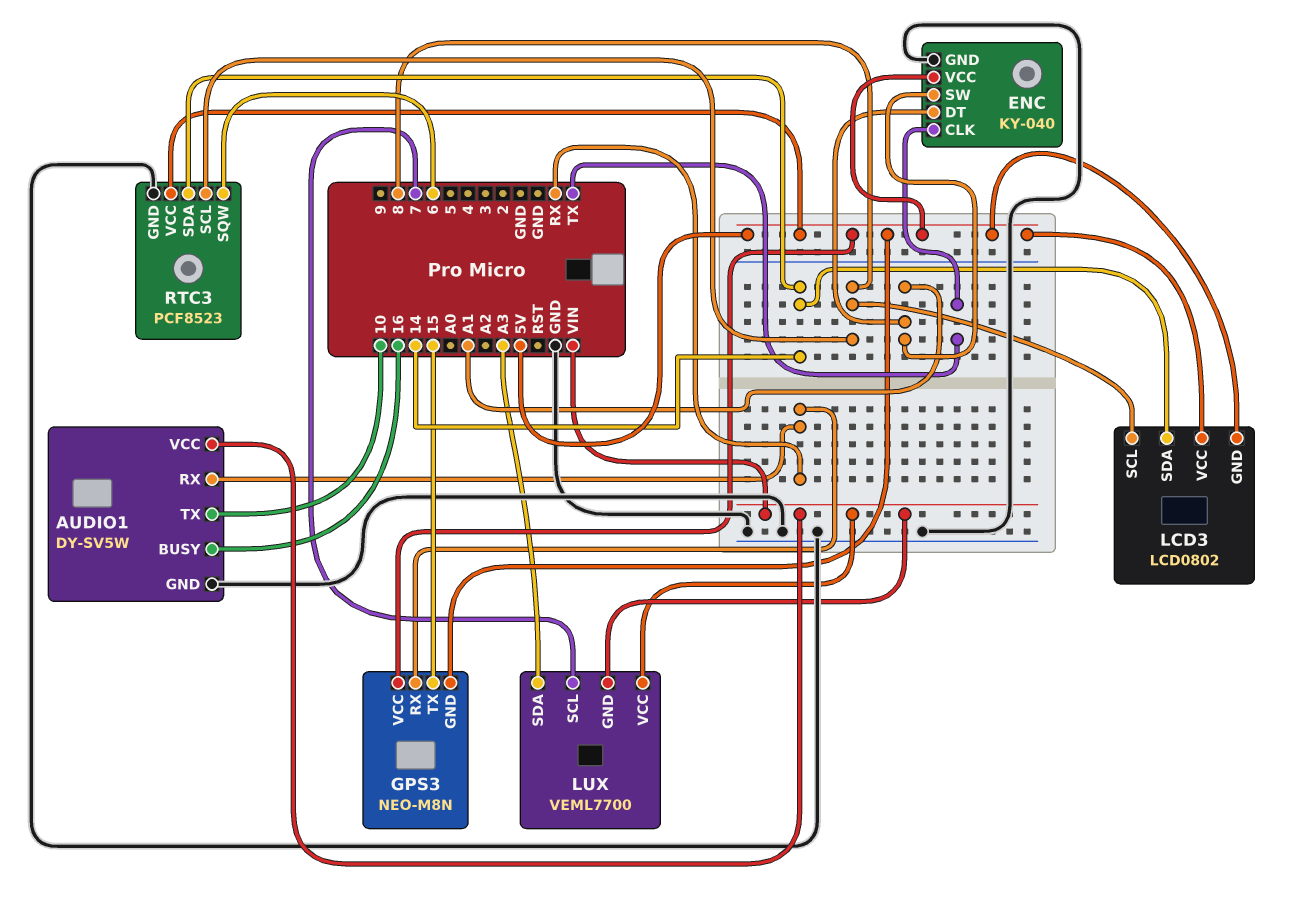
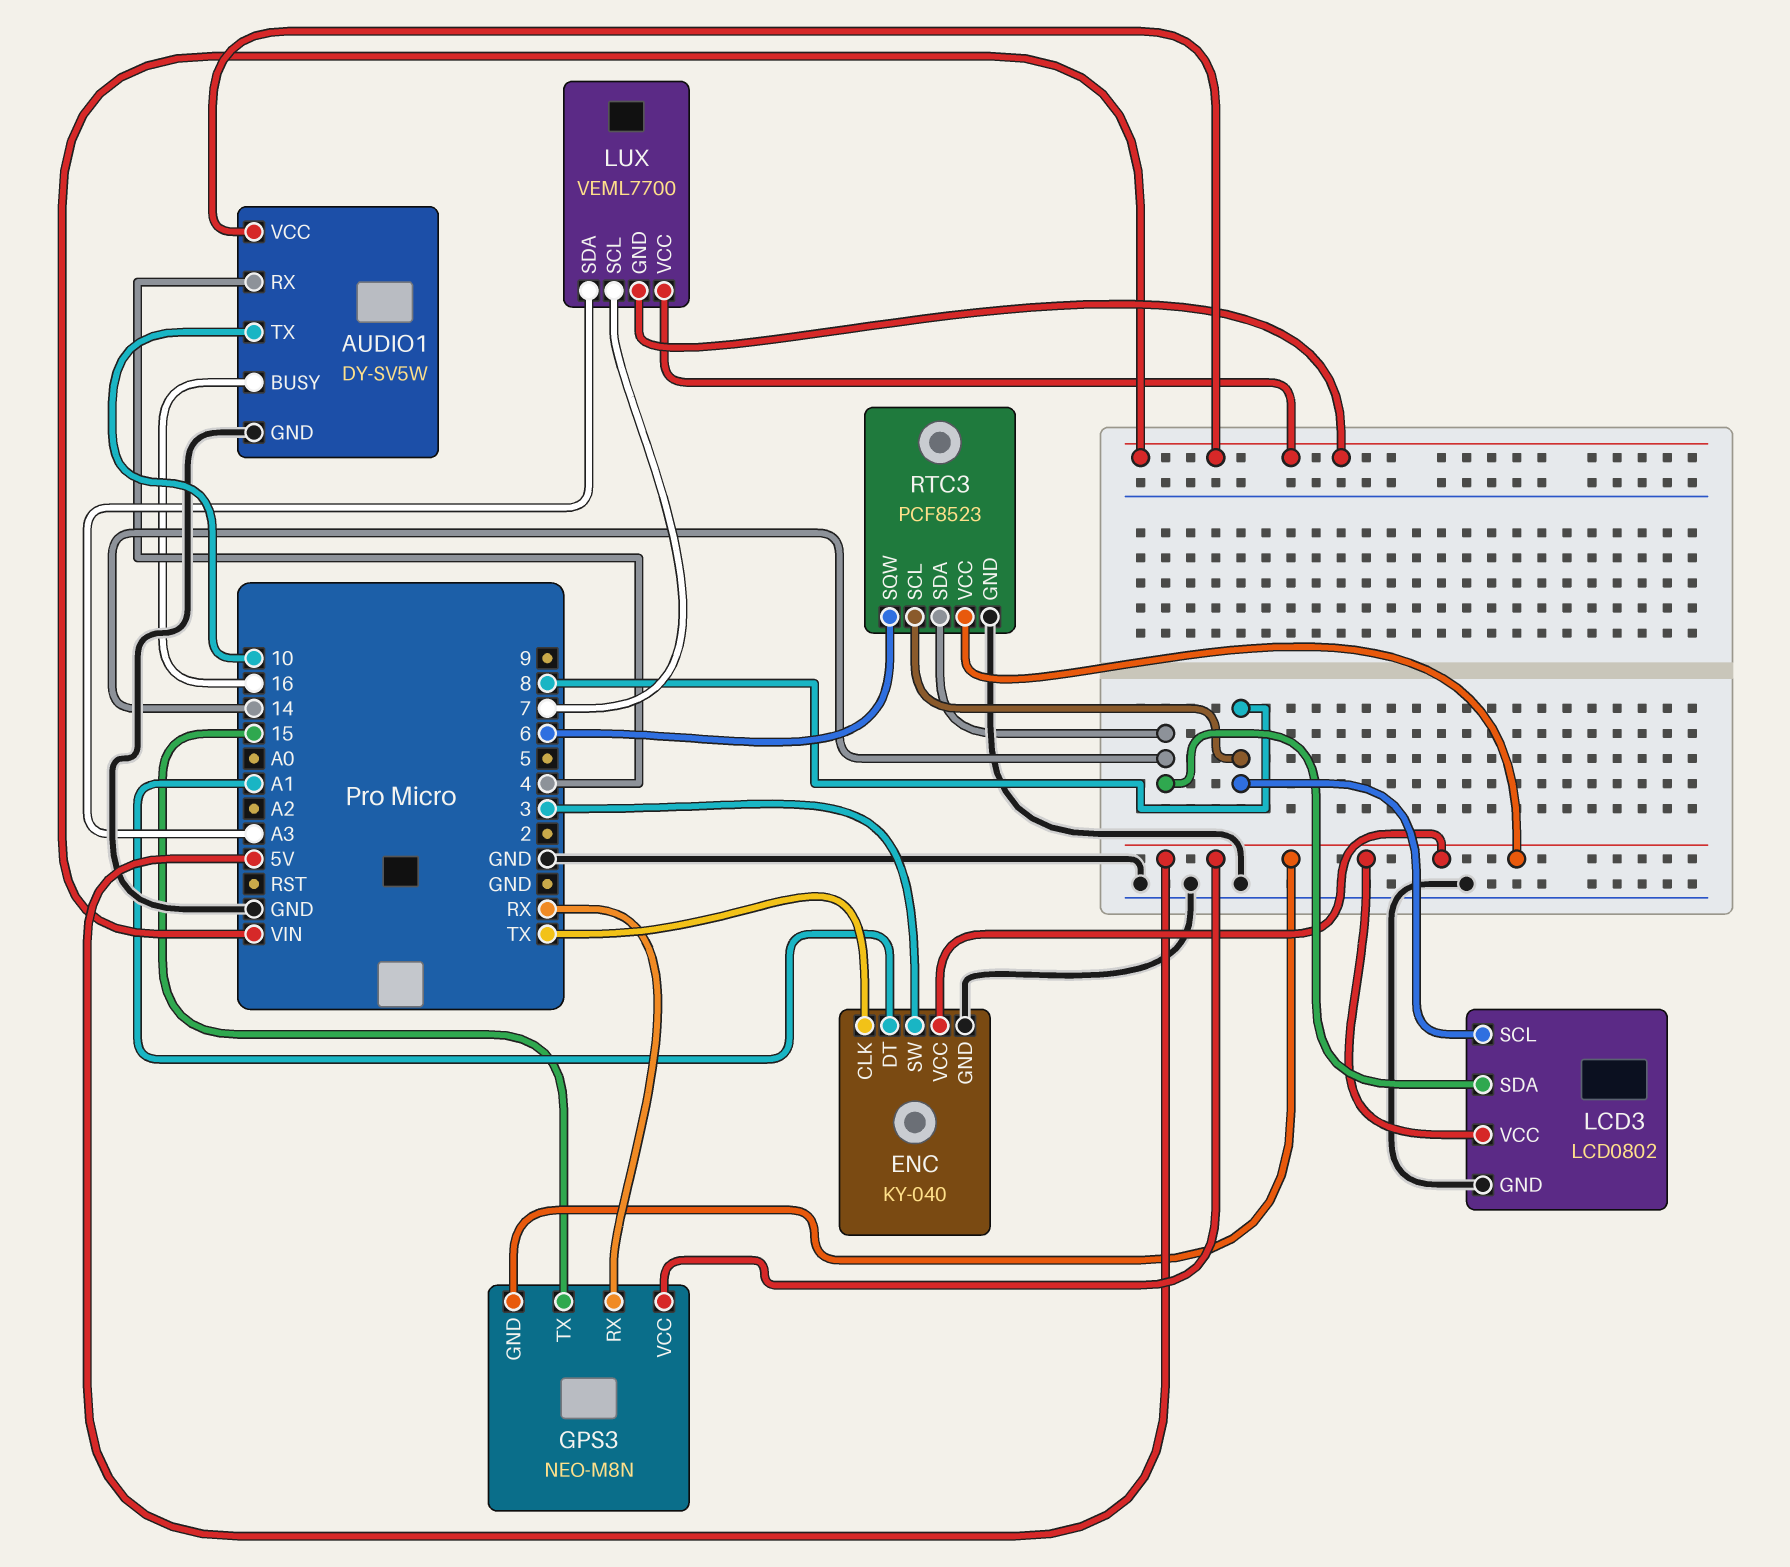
AUDIO1 pin RX: RX -> 4
ENC pin SW: A1 -> 3
LCD3 pin GND: 5V -> GND

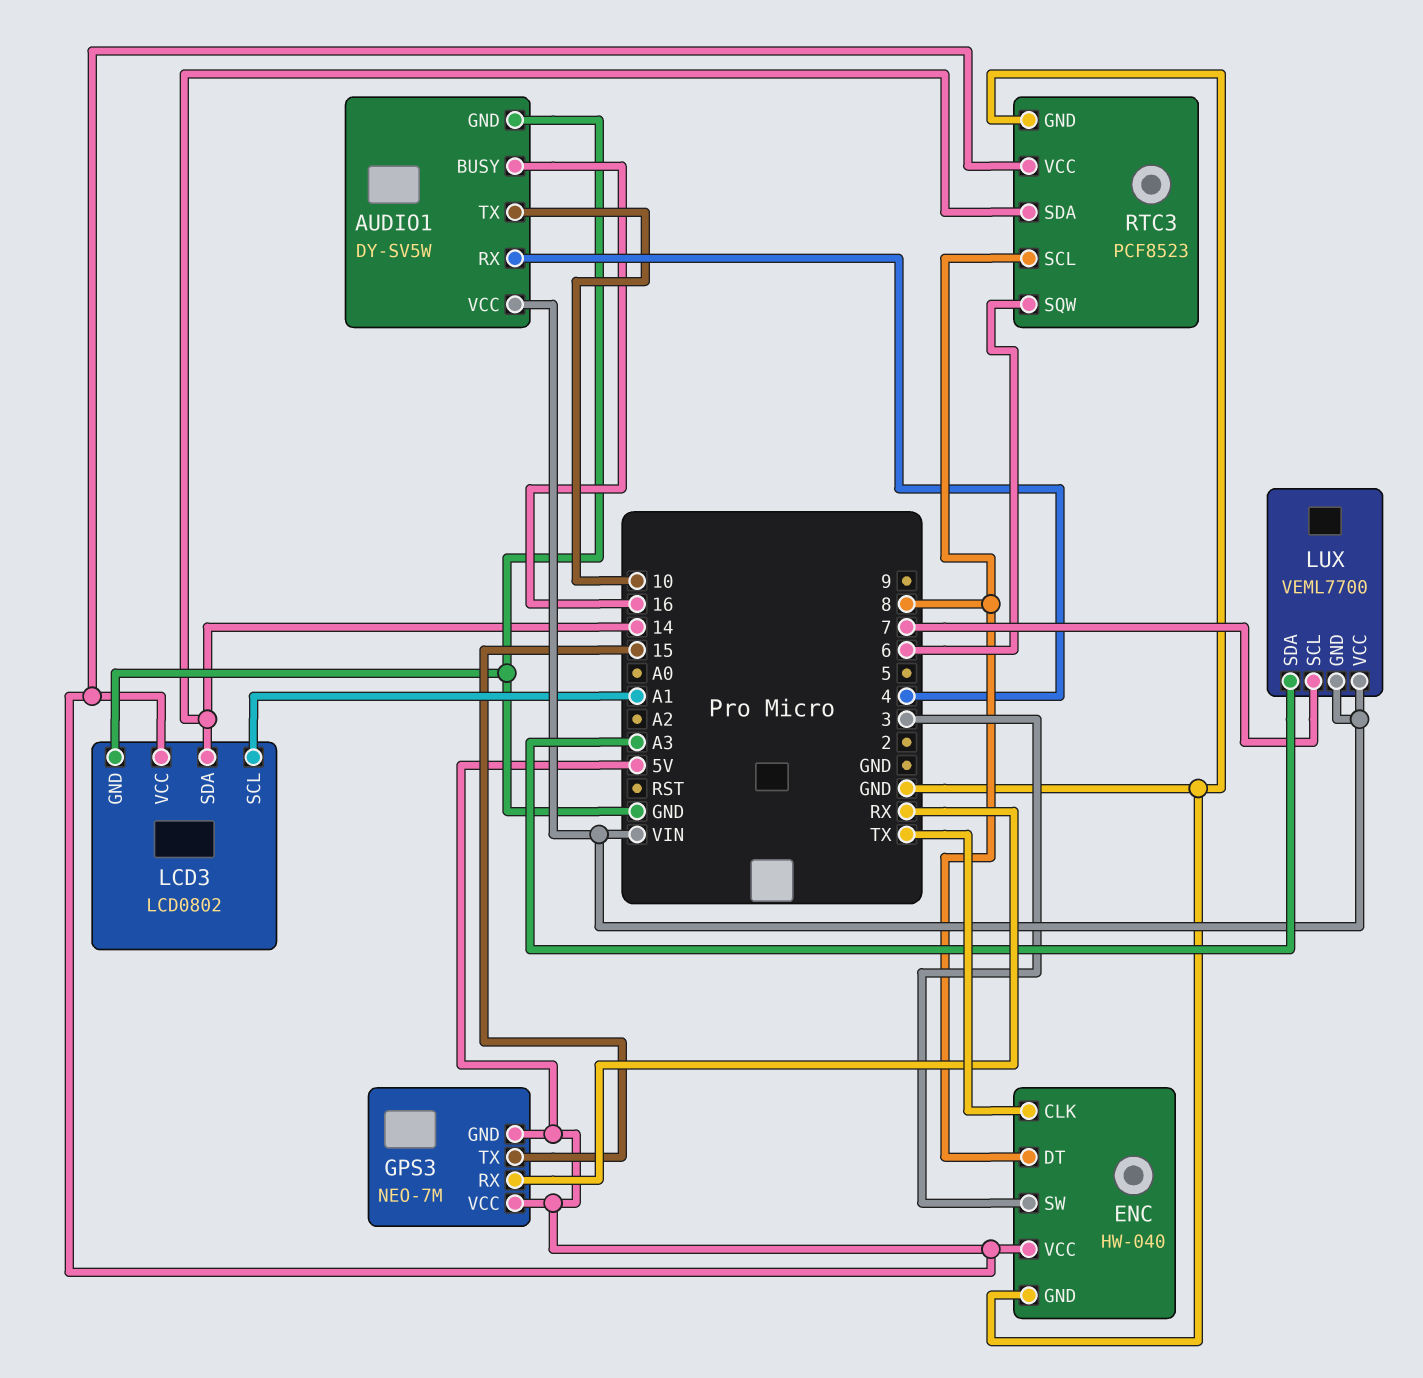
ENC: KY-040 -> HW-040
ENC pin DT: A1 -> 8
GPS3: NEO-M8N -> NEO-7M
LCD3 pin SCL: 8 -> A1

